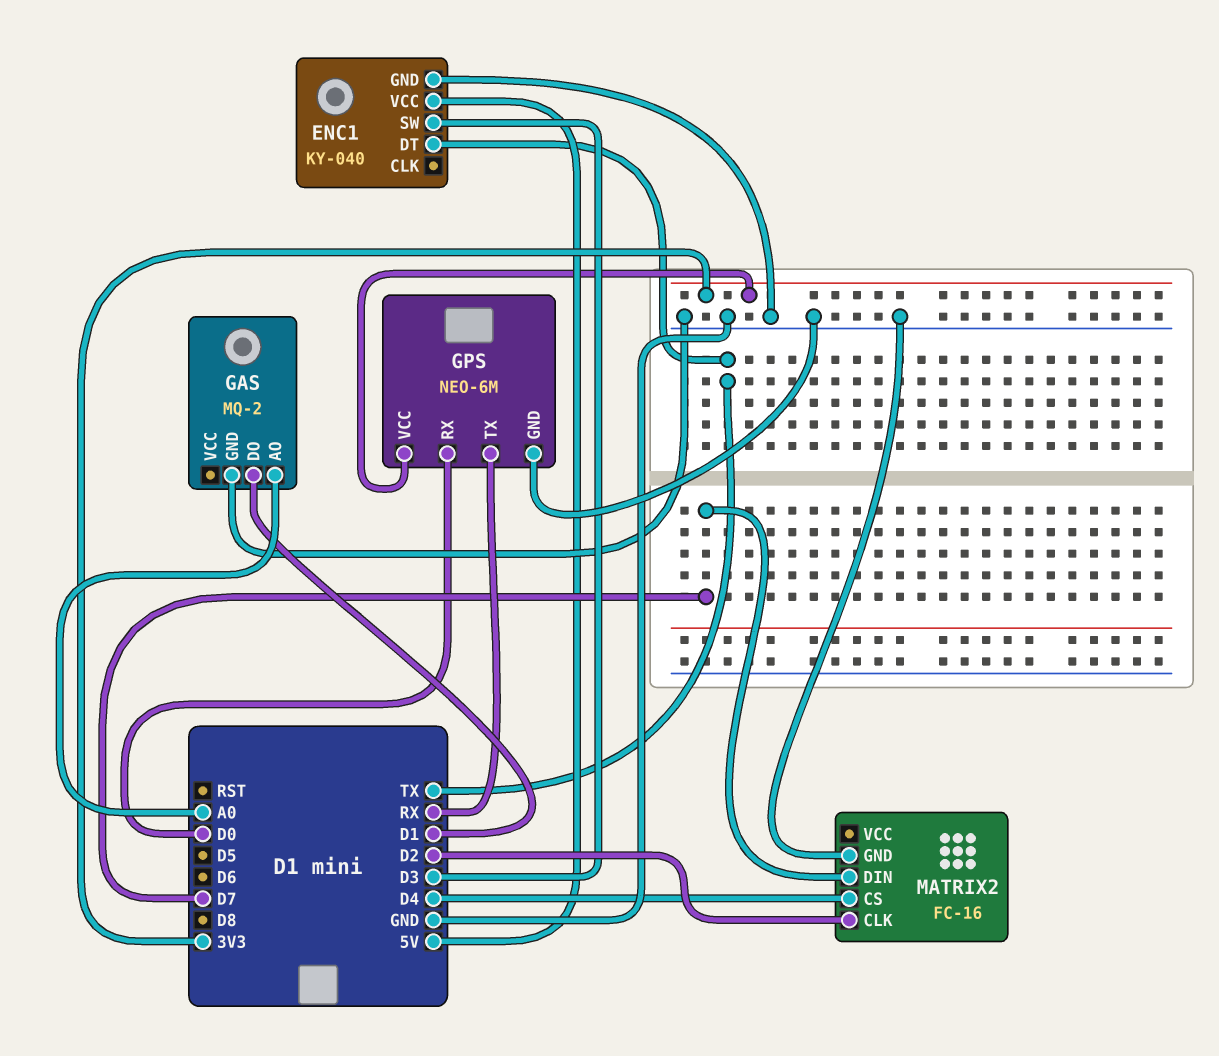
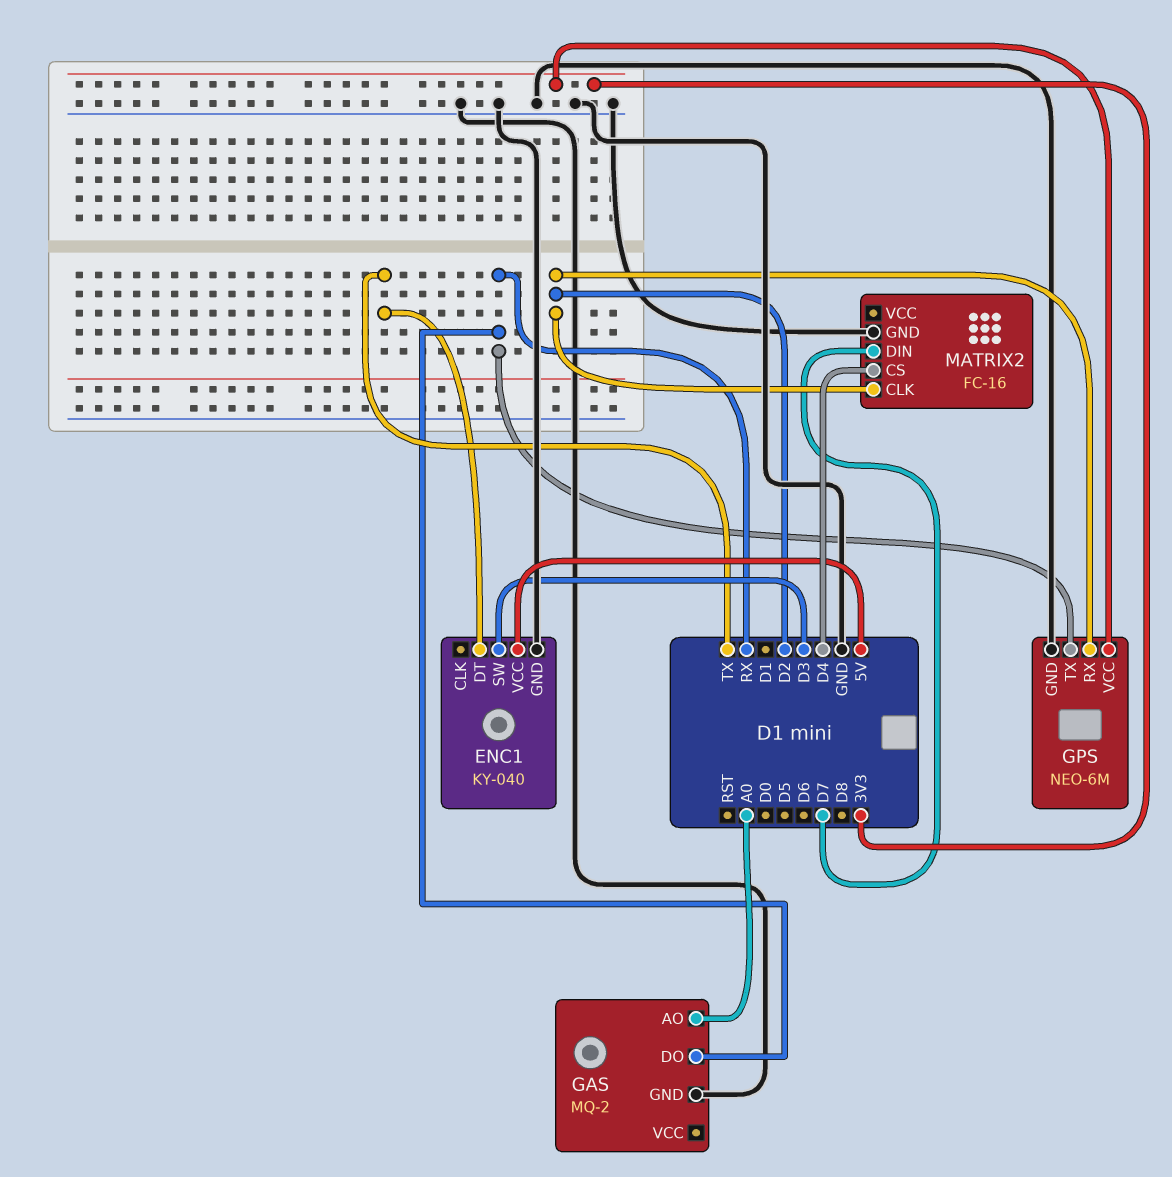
GAS pin DO: D1 -> RX
GPS pin RX: D0 -> D2

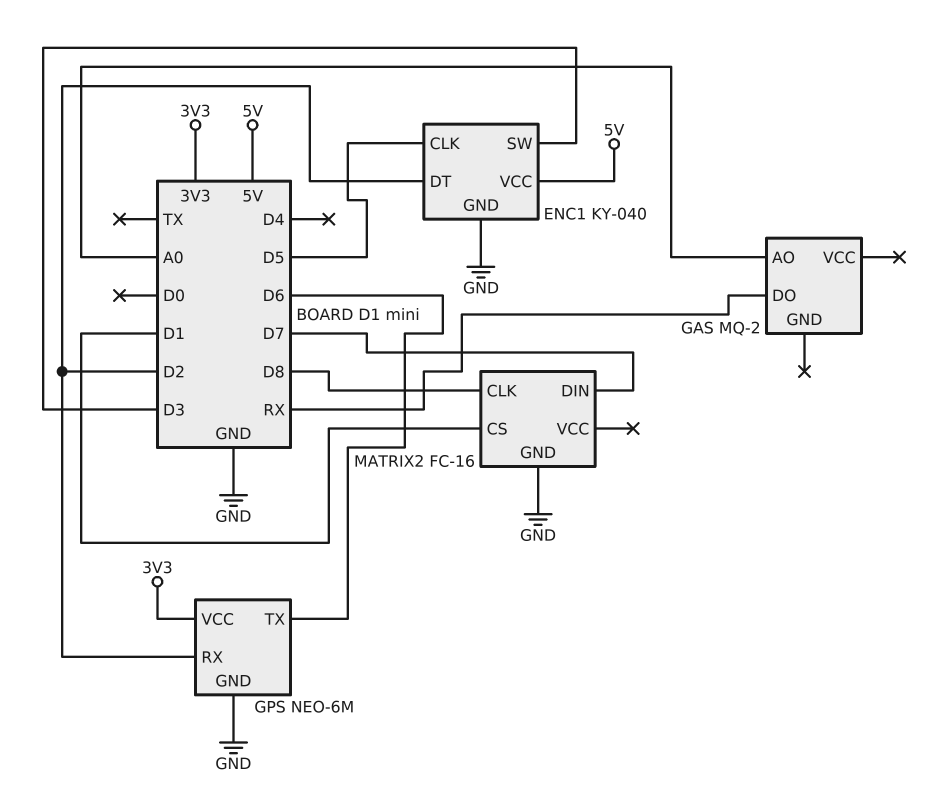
ENC1 pin CLK: none -> D5
ENC1 pin DT: TX -> D2
GAS pin GND: GND -> none
GPS pin TX: RX -> D6
MATRIX2 pin CLK: D2 -> D8
MATRIX2 pin CS: D4 -> D1

